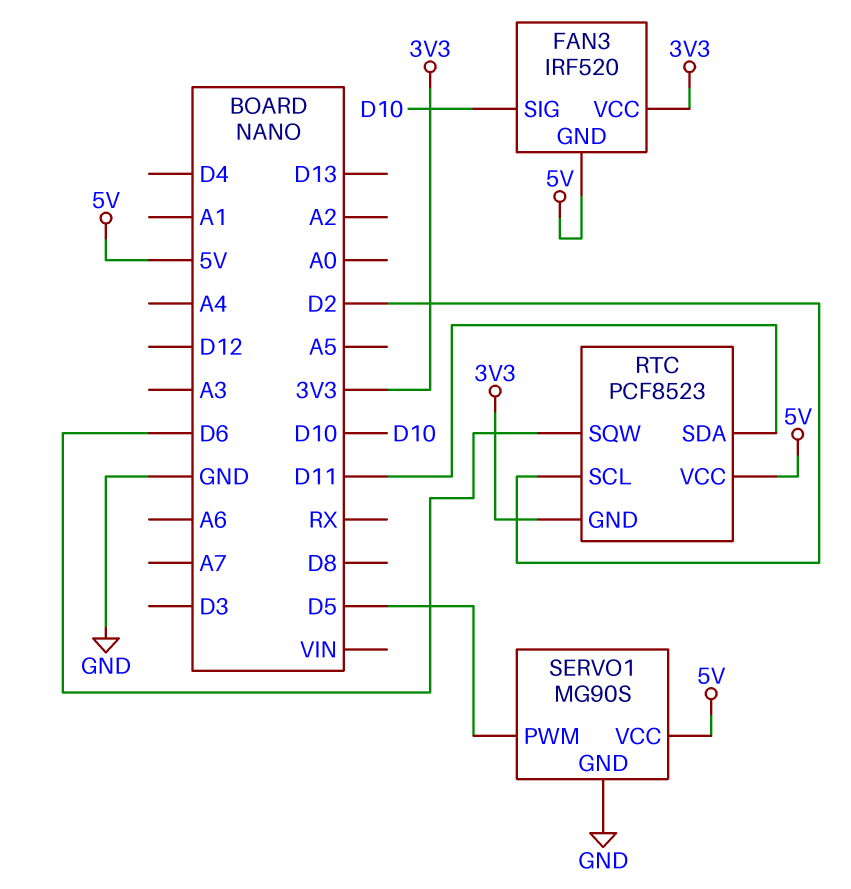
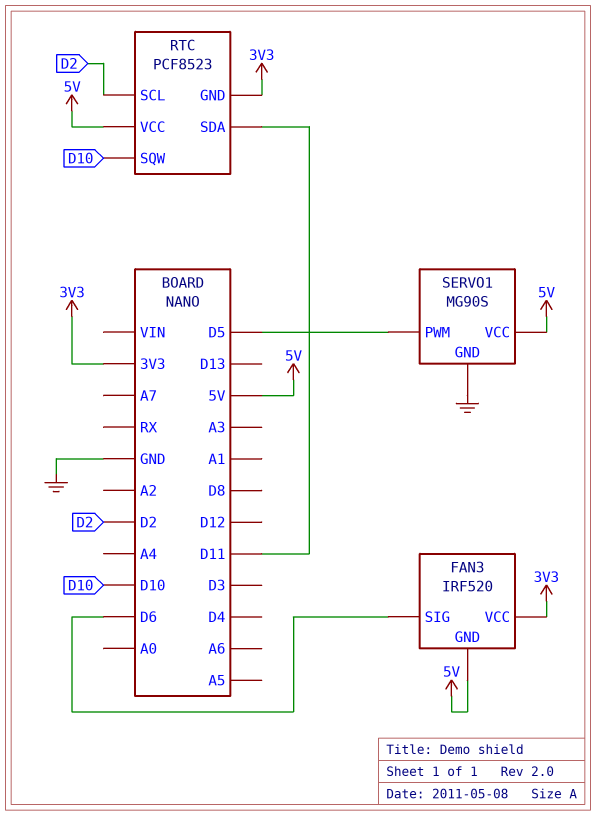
FAN3 pin SIG: D10 -> D6
RTC pin SQW: D6 -> D10

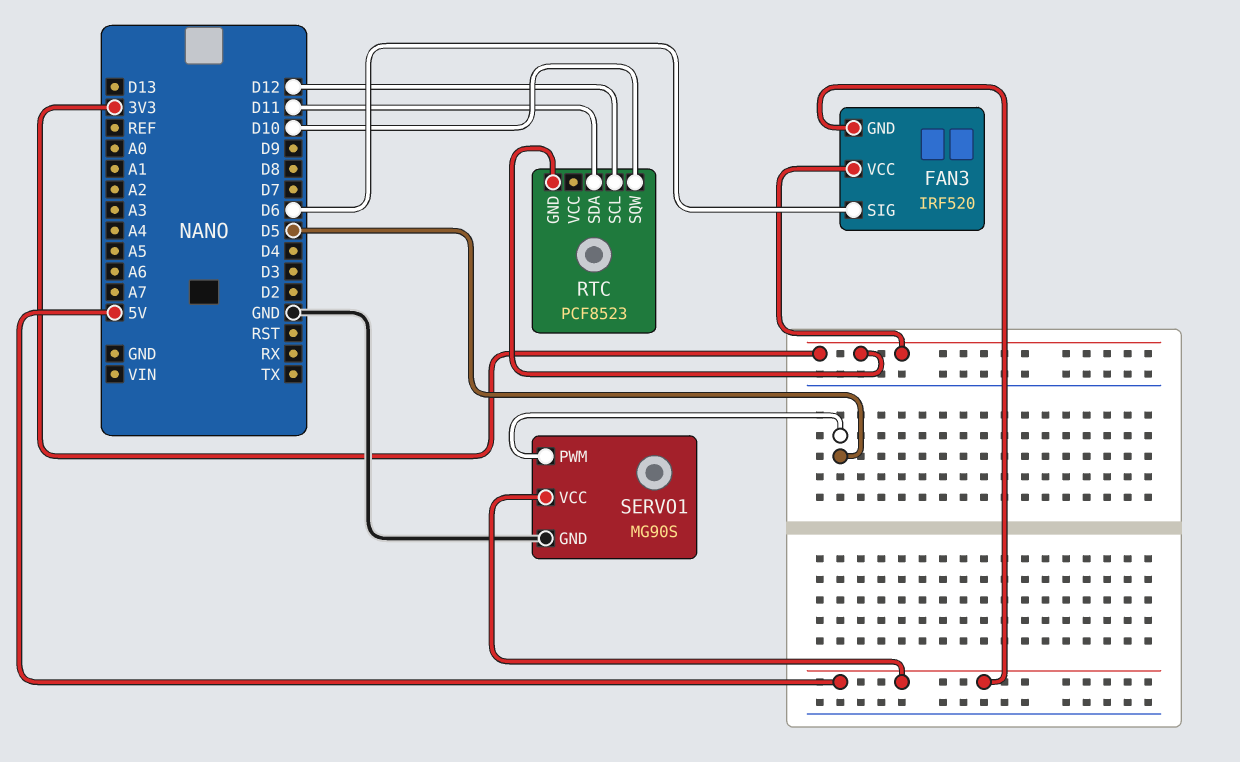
RTC pin SCL: D2 -> D12
RTC pin VCC: 5V -> none

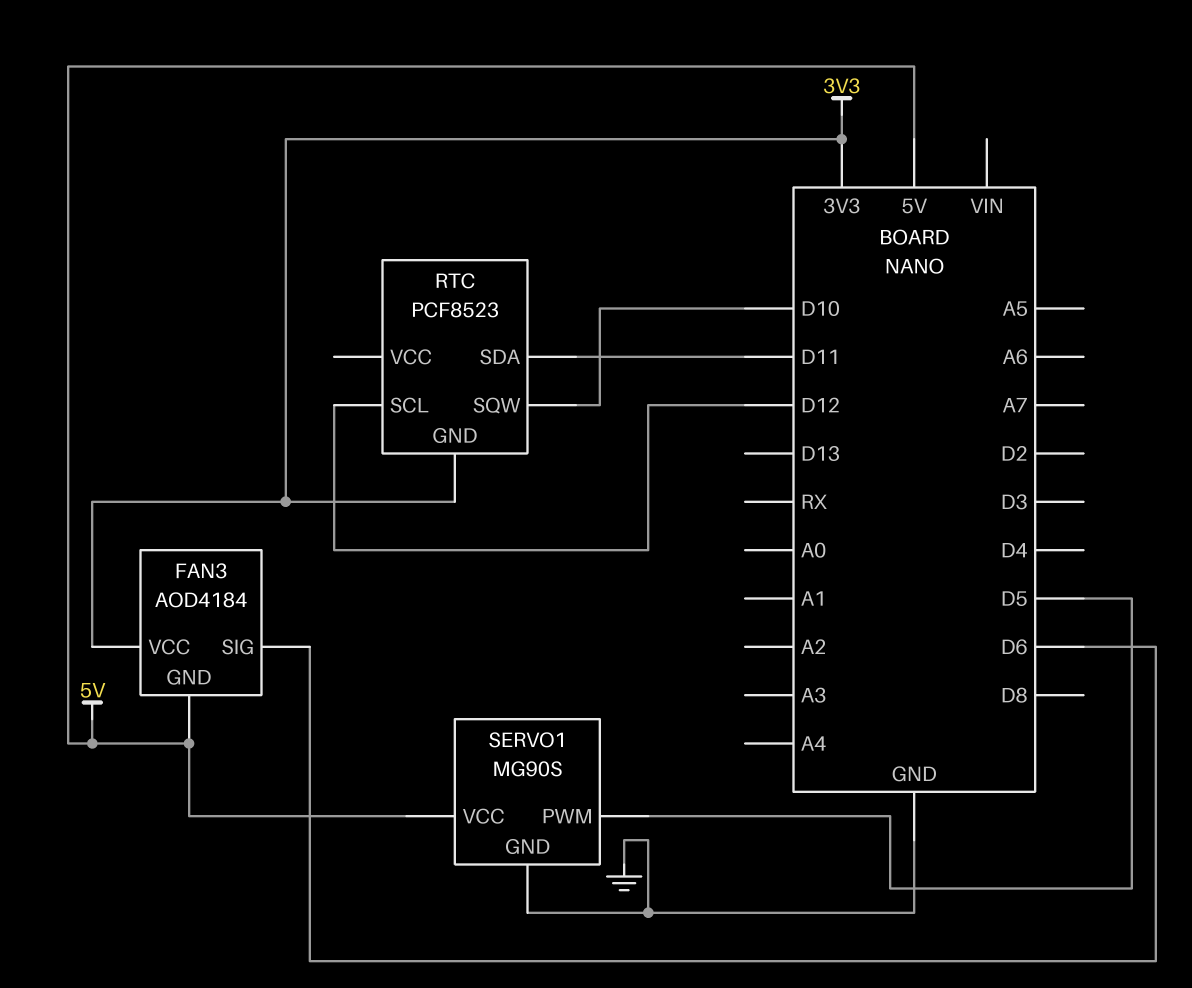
FAN3: IRF520 -> AOD4184

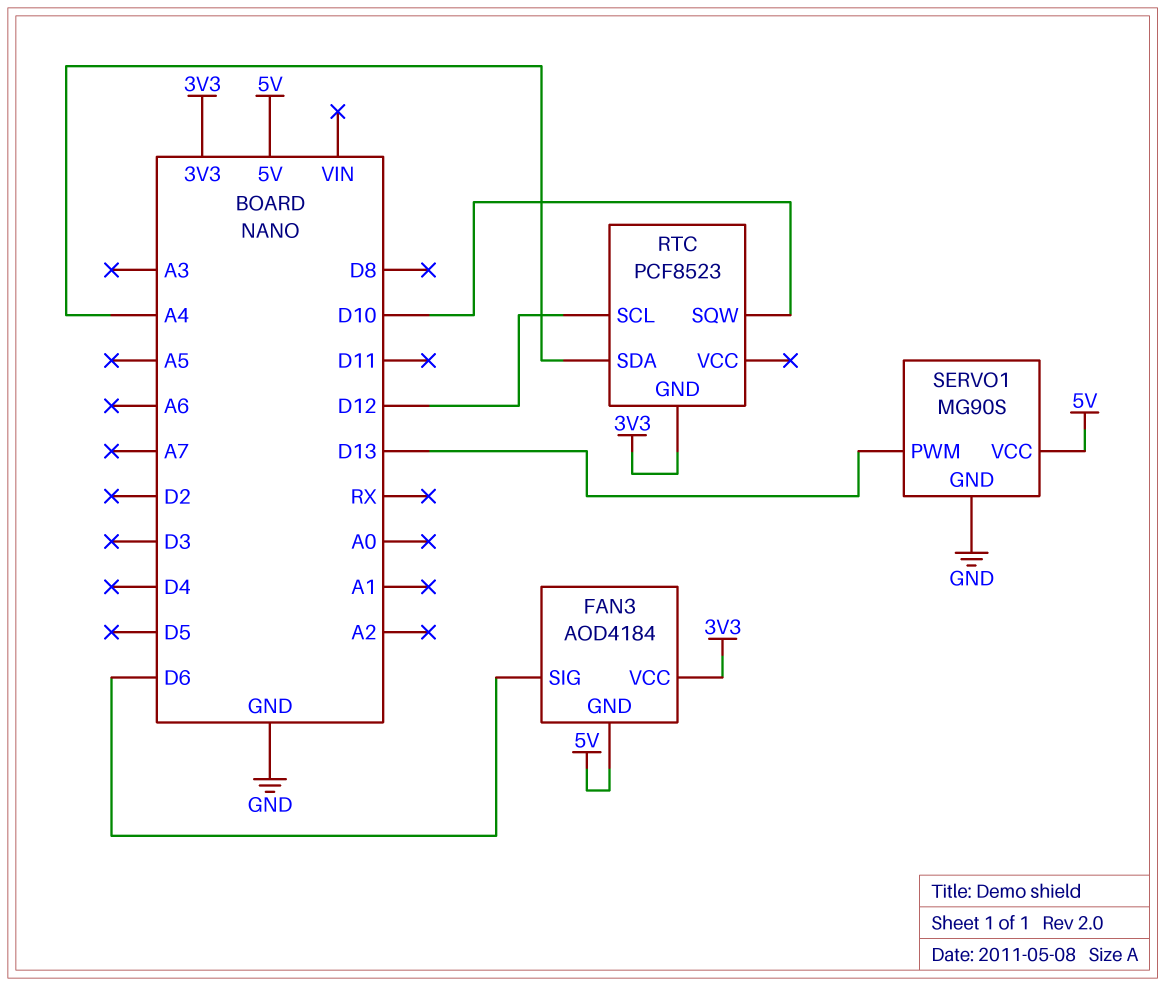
RTC pin SDA: D11 -> A4
SERVO1 pin PWM: D5 -> D13

